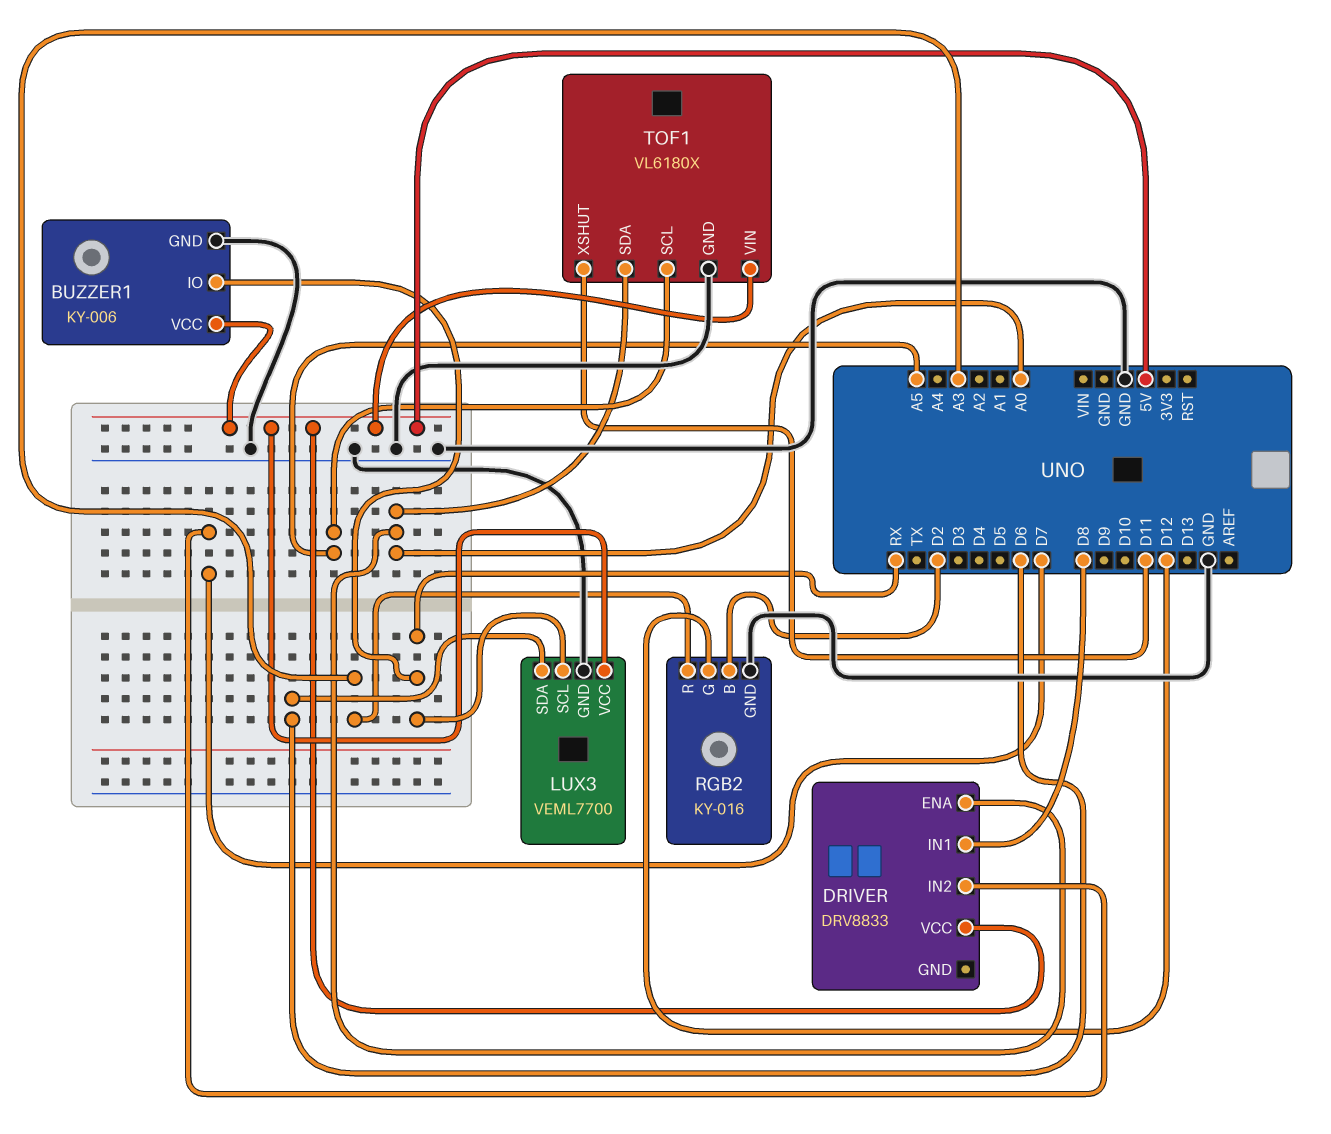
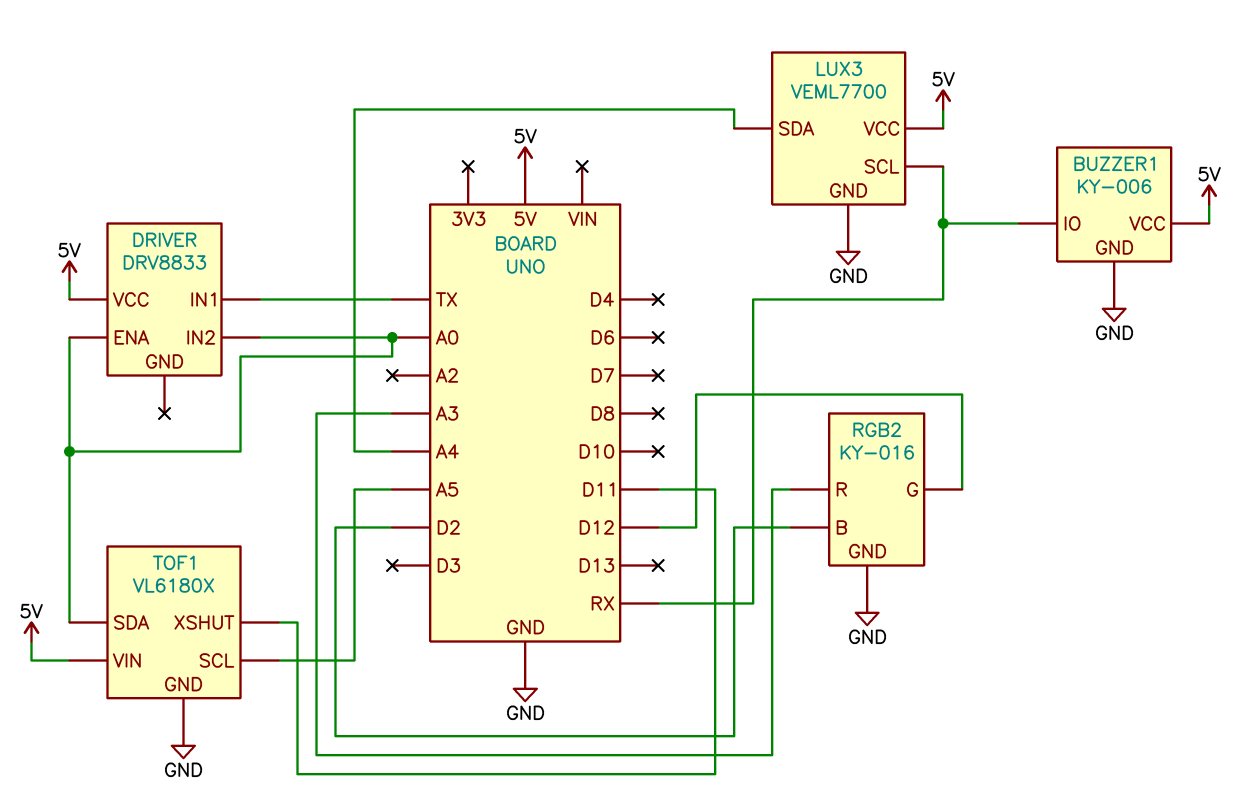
DRIVER pin IN1: D8 -> TX
DRIVER pin IN2: D7 -> A0
LUX3 pin SDA: D6 -> A4

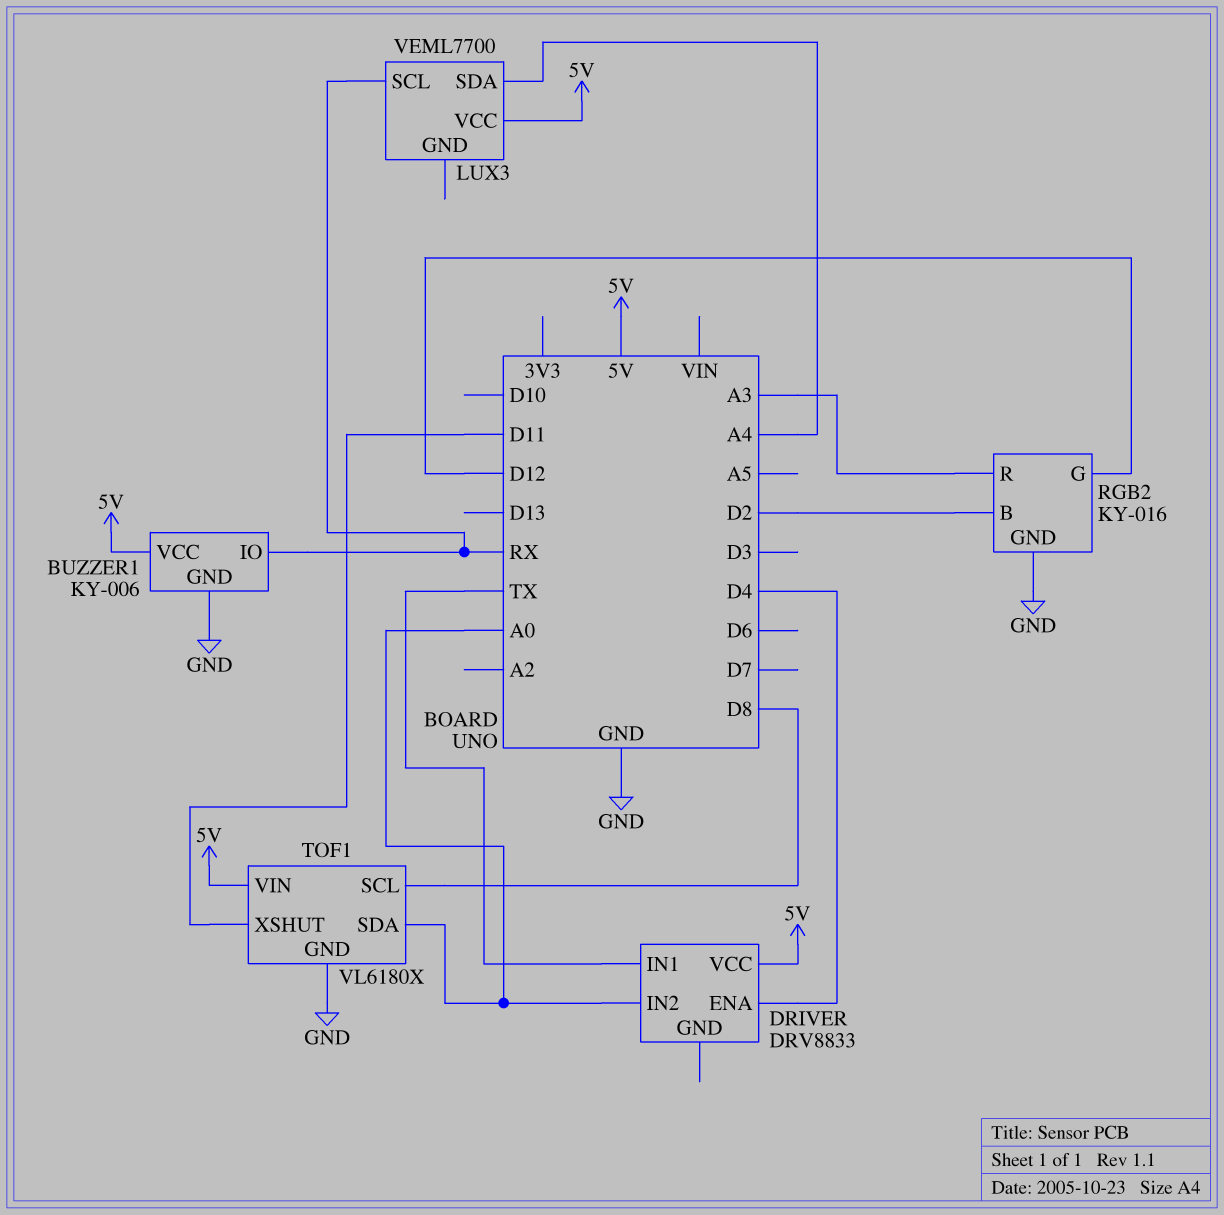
DRIVER pin ENA: A0 -> D4
LUX3 pin GND: GND -> none
TOF1 pin SCL: A5 -> D8

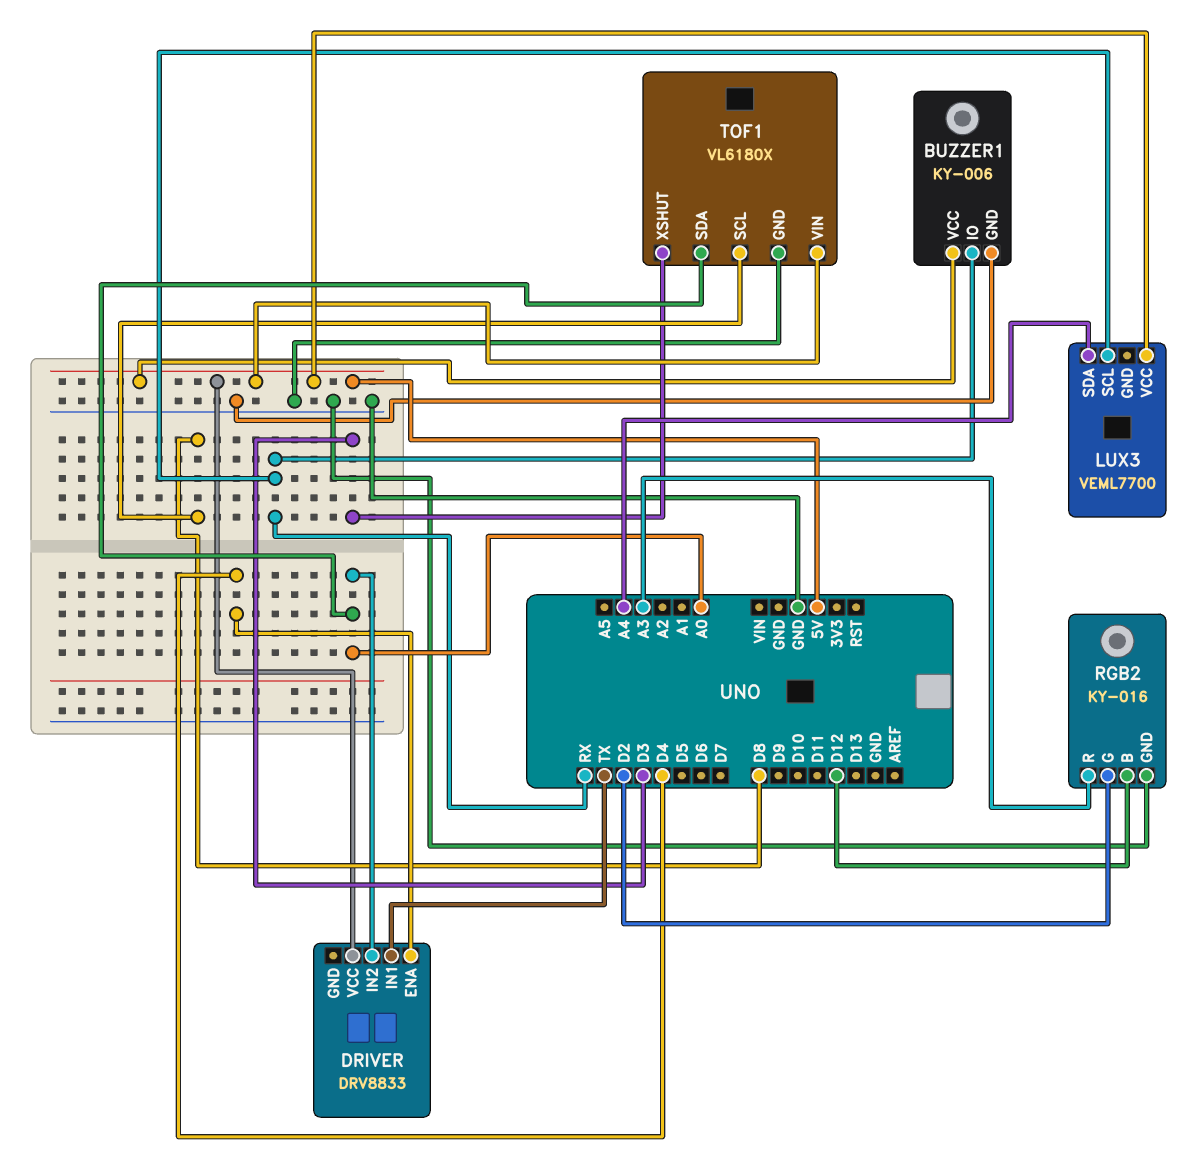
RGB2 pin B: D2 -> D12
RGB2 pin G: D12 -> D2
TOF1 pin XSHUT: D11 -> D3

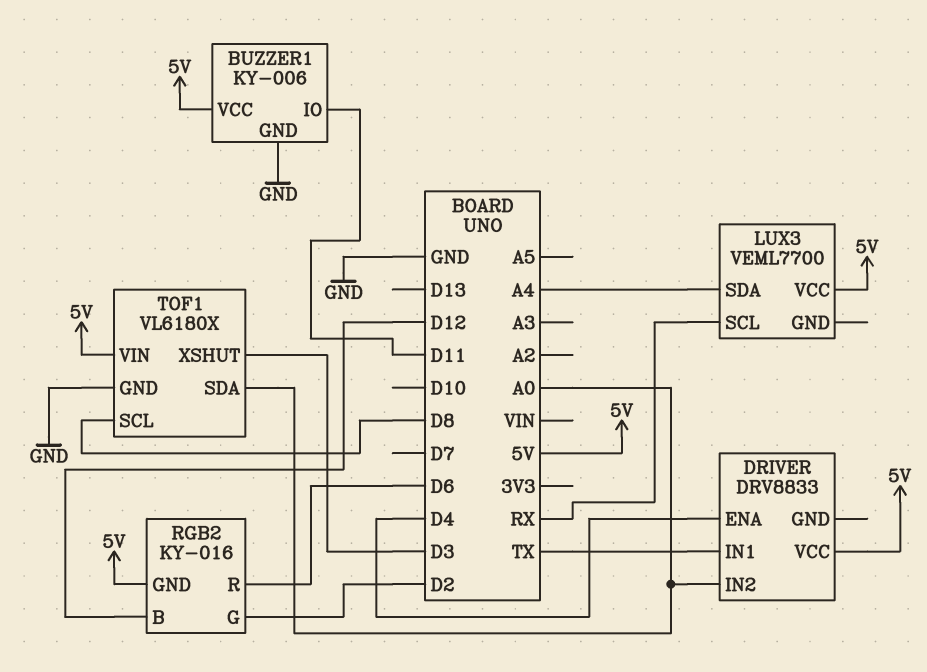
BUZZER1 pin IO: RX -> D11
RGB2 pin GND: GND -> 5V
RGB2 pin R: A3 -> D6

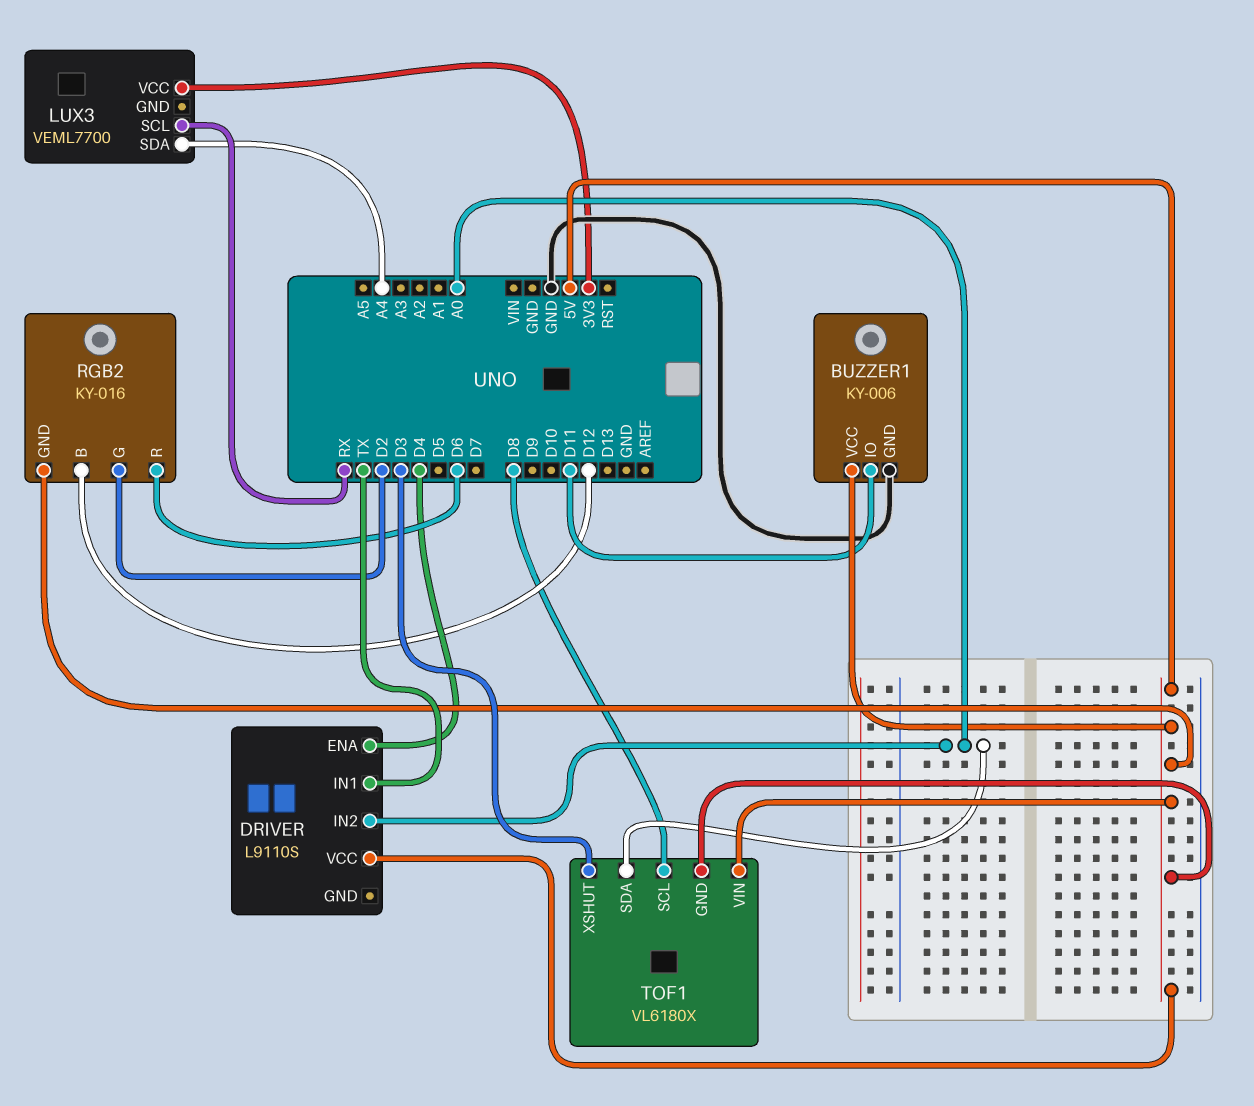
DRIVER: DRV8833 -> L9110S
LUX3 pin VCC: 5V -> 3V3
TOF1 pin GND: GND -> 5V

